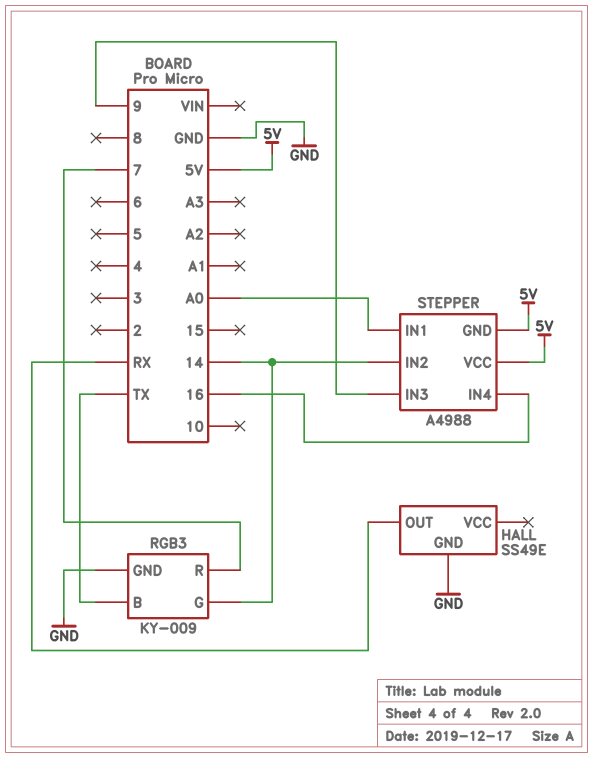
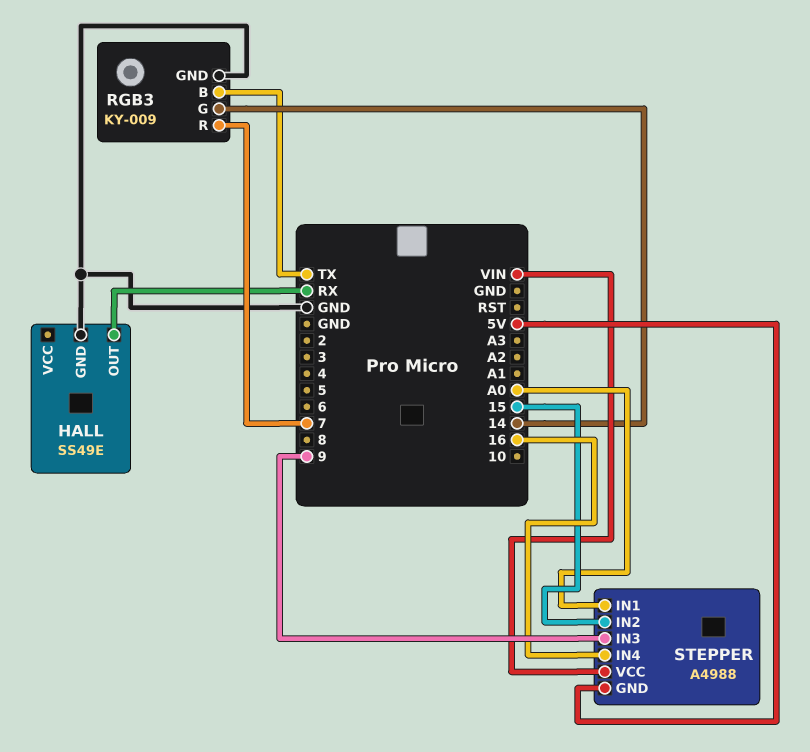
STEPPER pin IN2: 14 -> 15
STEPPER pin VCC: 5V -> VIN

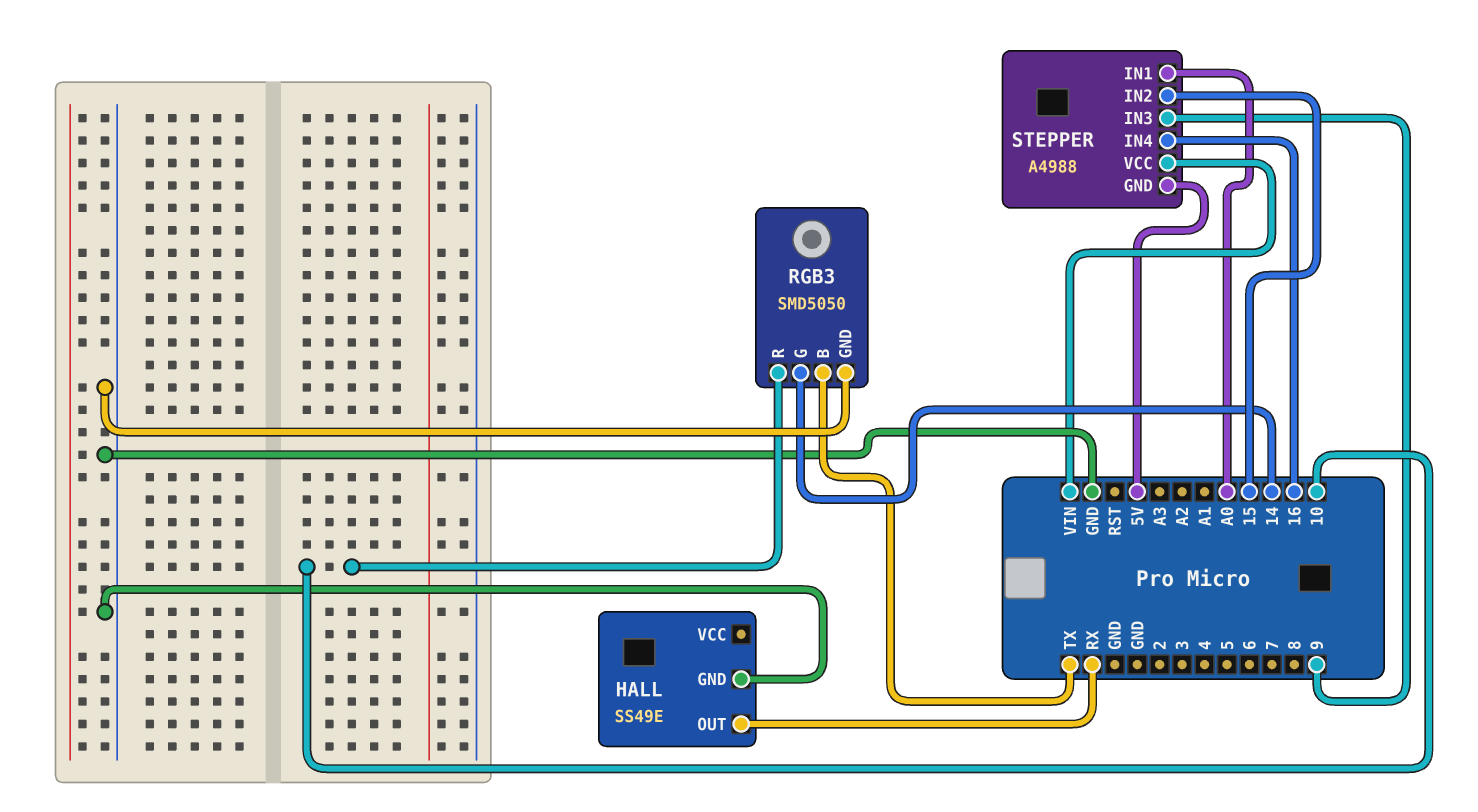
RGB3: KY-009 -> SMD5050
RGB3 pin R: 7 -> 10

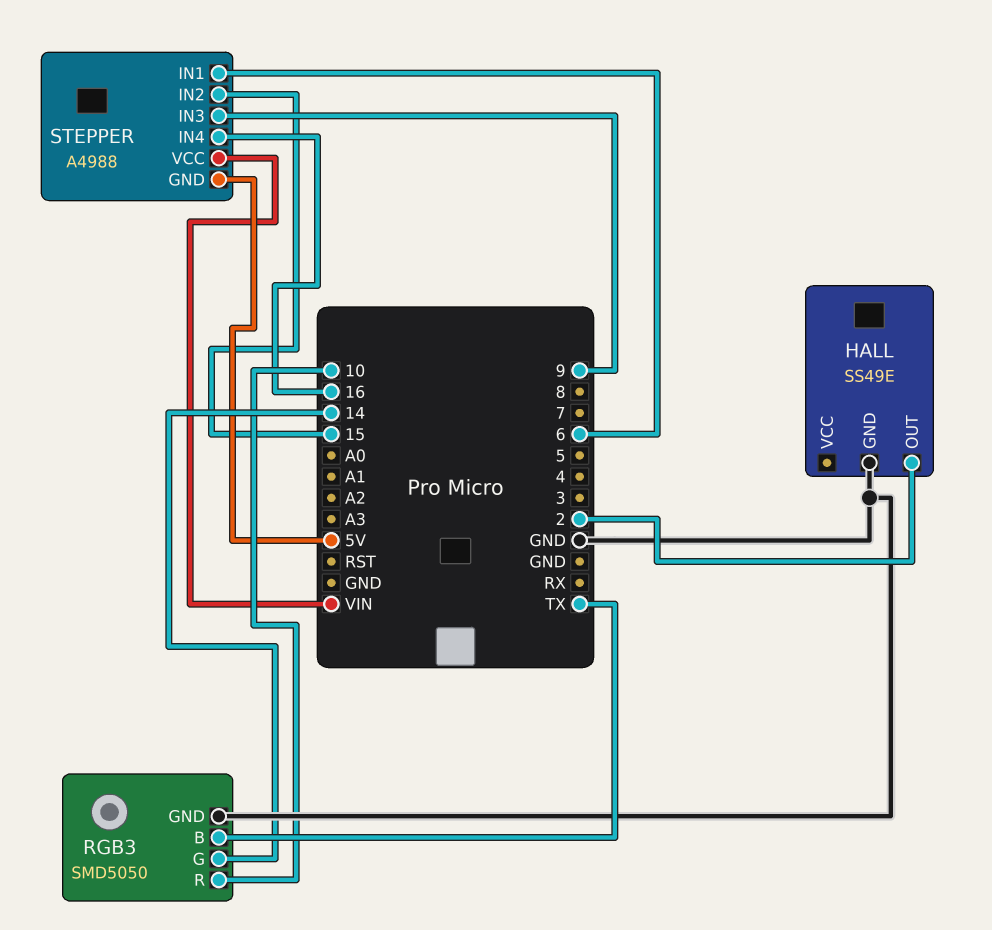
HALL pin OUT: RX -> 2
STEPPER pin IN1: A0 -> 6

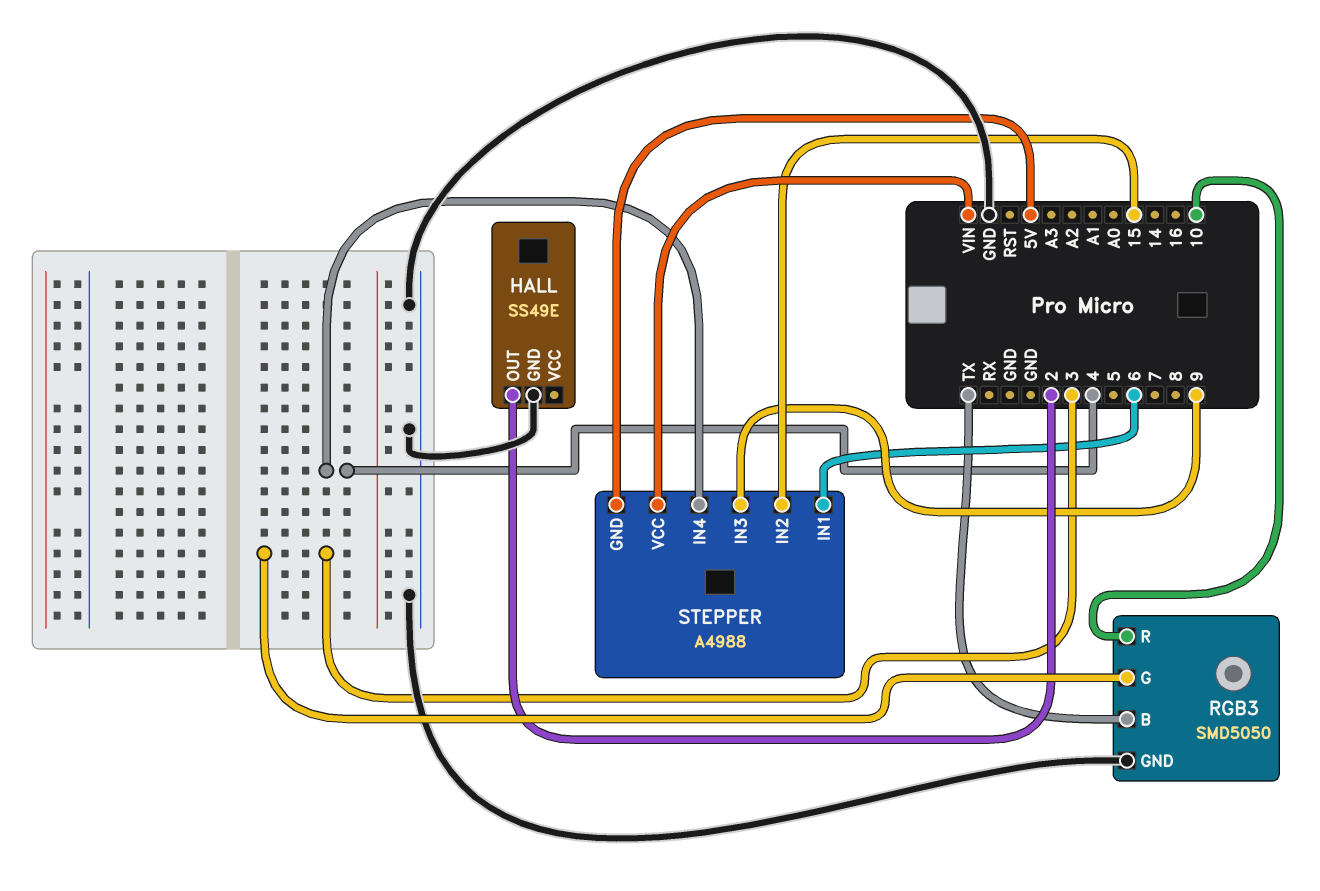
RGB3 pin G: 14 -> 3
STEPPER pin IN4: 16 -> 4

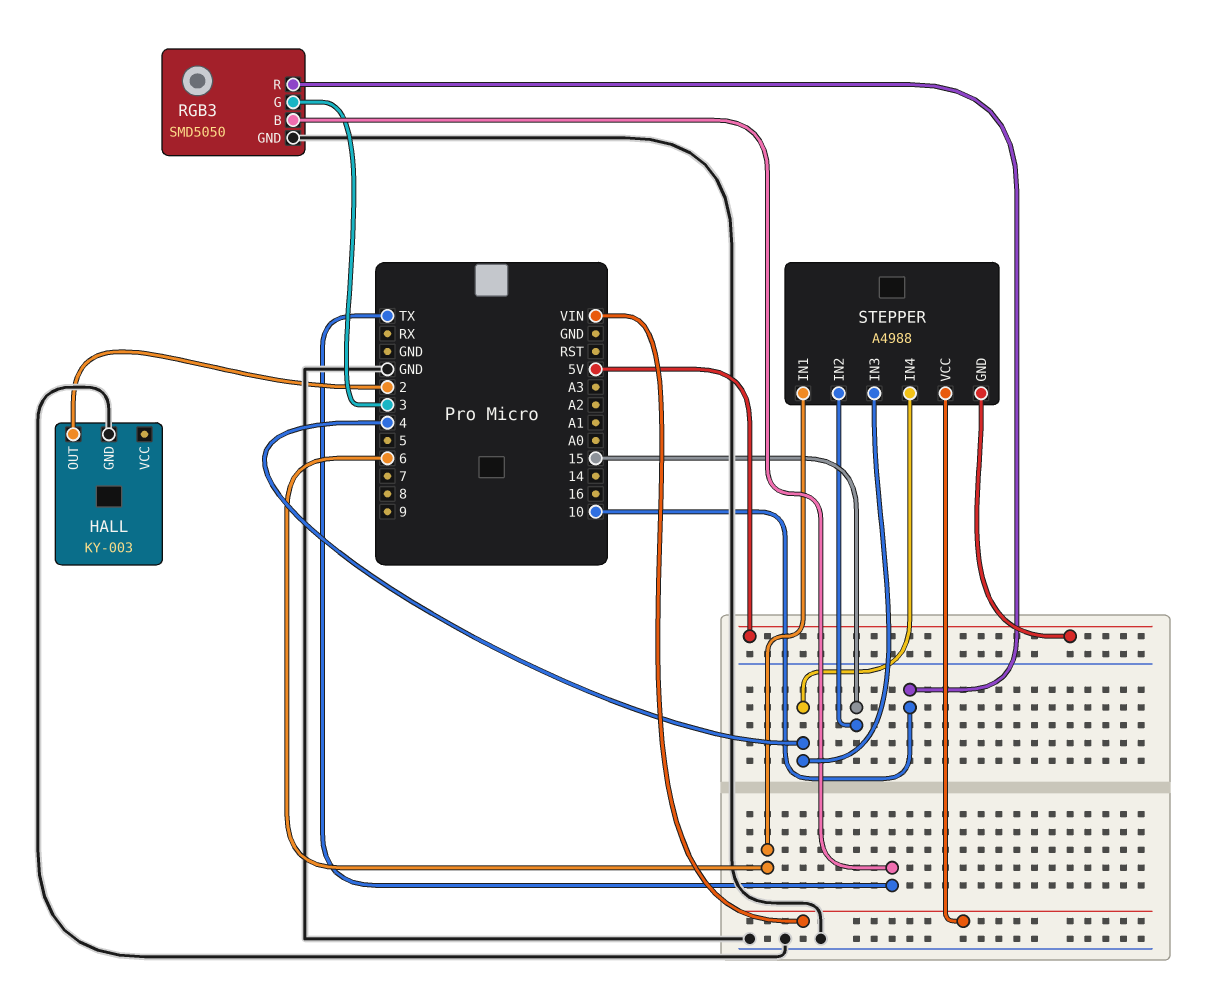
HALL: SS49E -> KY-003
STEPPER pin IN3: 9 -> 4

